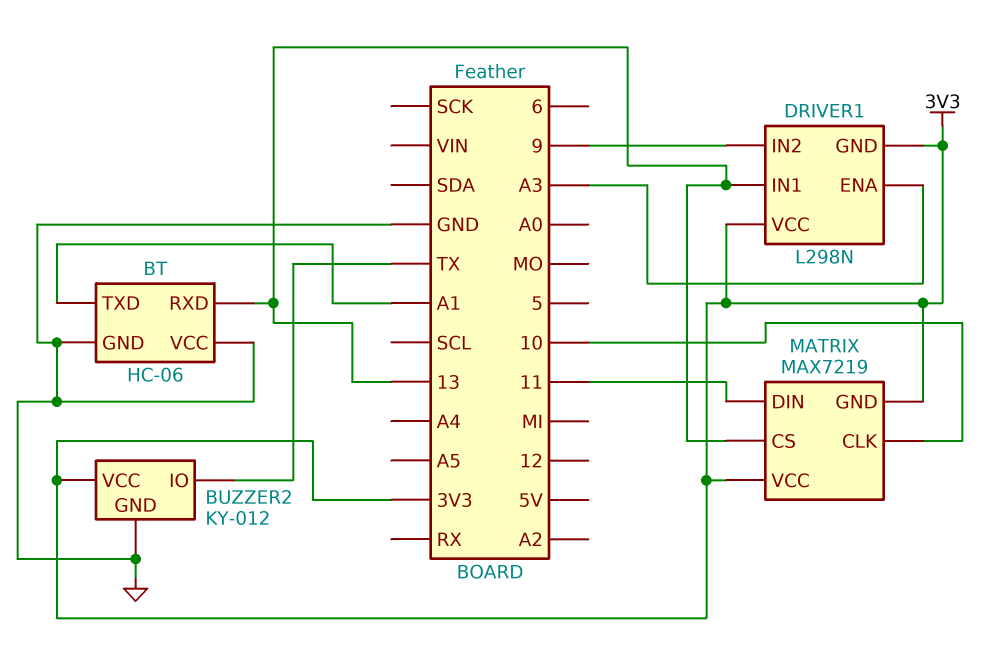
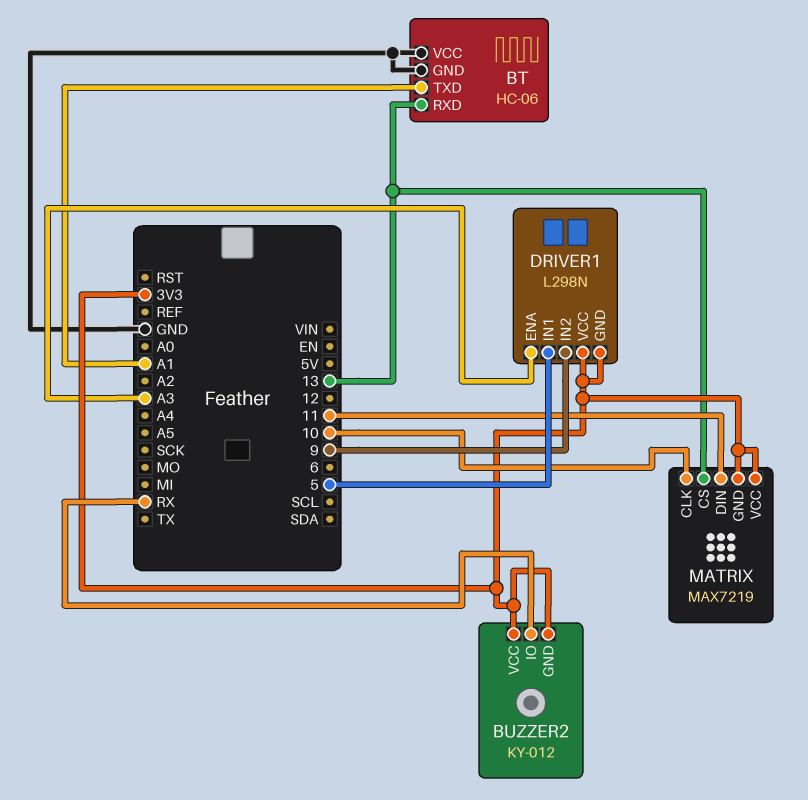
BUZZER2 pin GND: GND -> 3V3
BUZZER2 pin IO: TX -> RX
DRIVER1 pin IN1: 13 -> 5

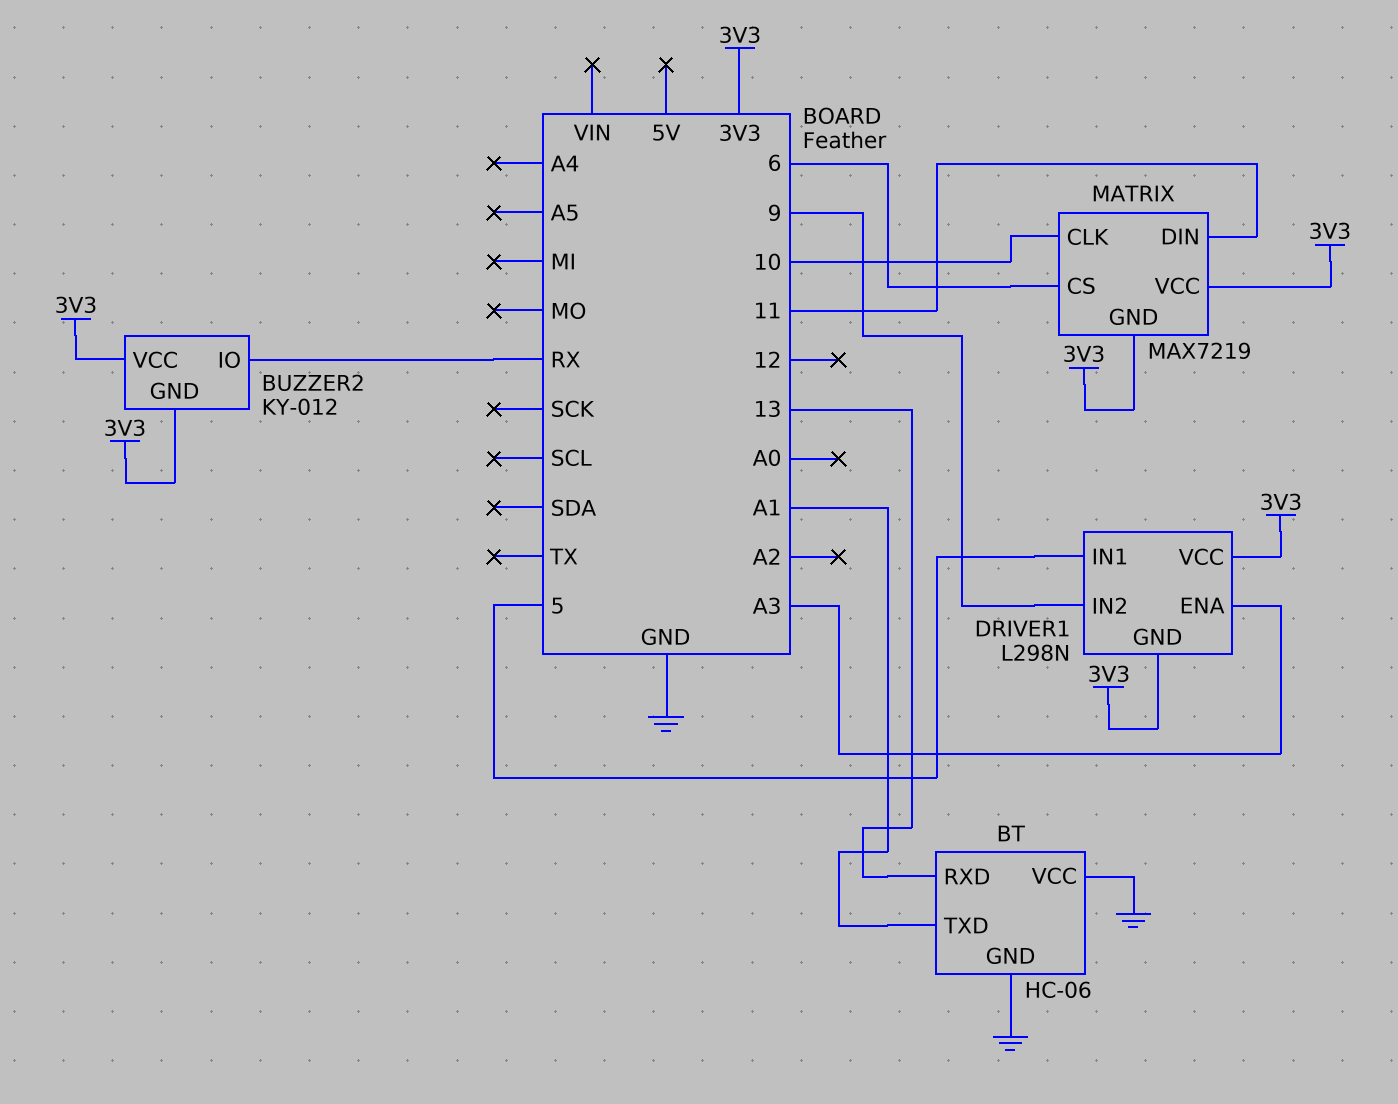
MATRIX pin CS: 13 -> 6

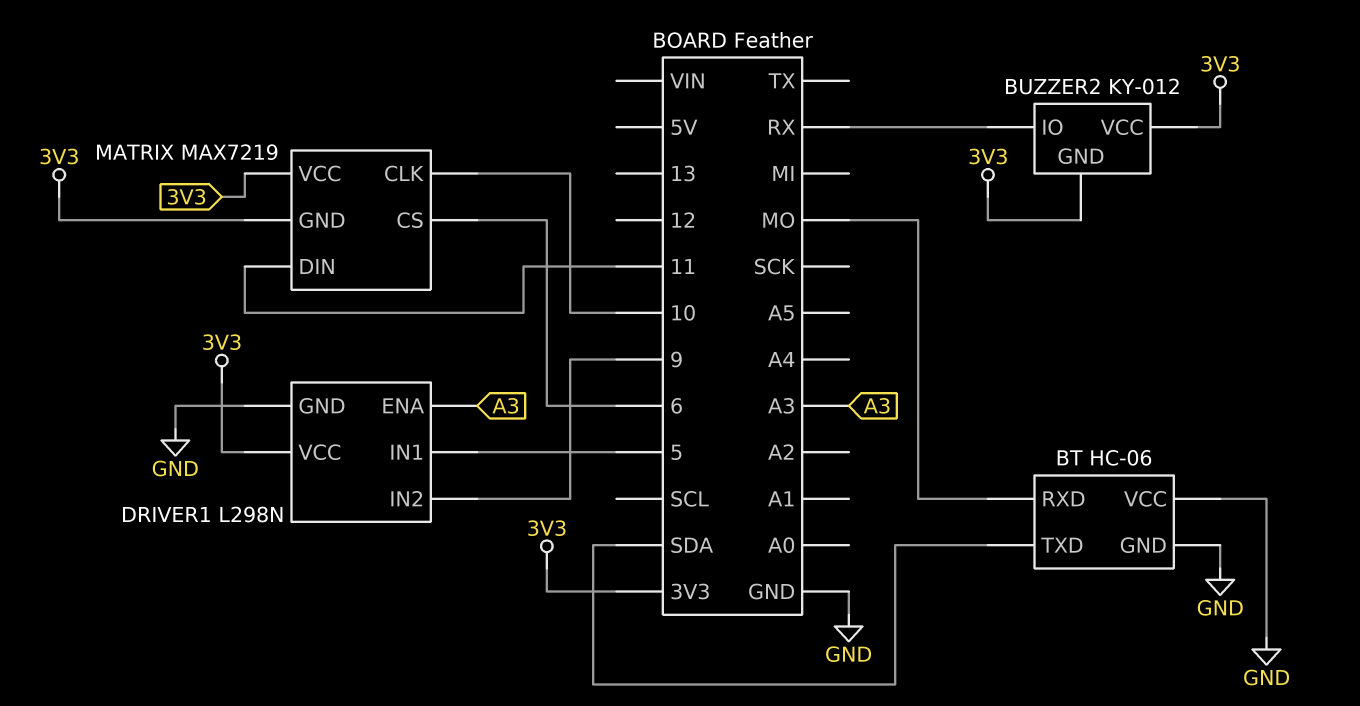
BT pin RXD: 13 -> MO
BT pin TXD: A1 -> SDA
DRIVER1 pin GND: 3V3 -> GND

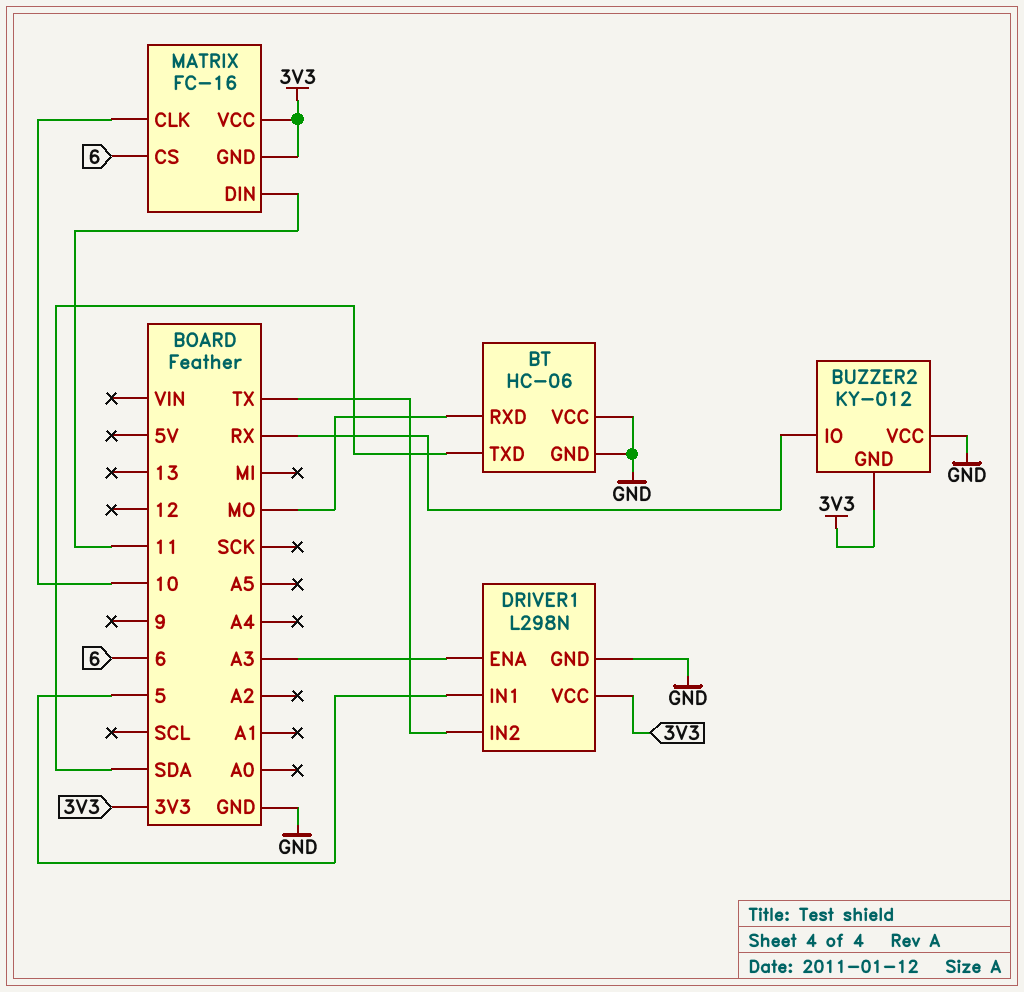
BUZZER2 pin VCC: 3V3 -> GND
DRIVER1 pin IN2: 9 -> TX
MATRIX: MAX7219 -> FC-16

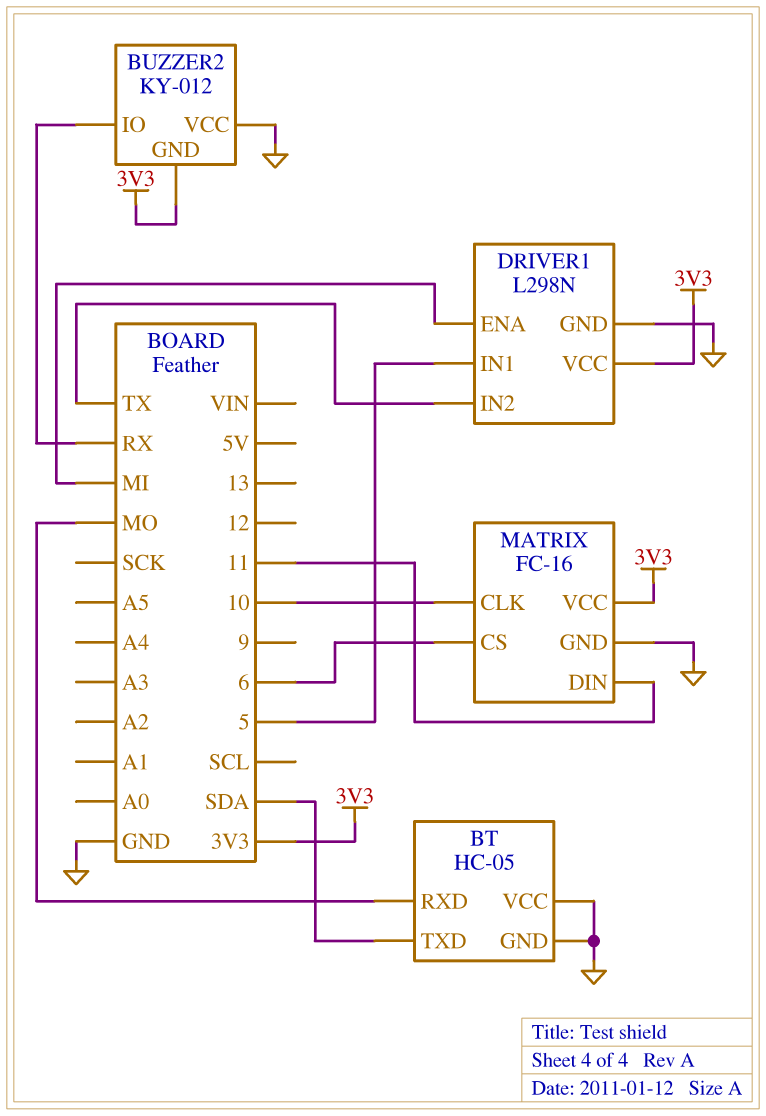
BT: HC-06 -> HC-05
DRIVER1 pin ENA: A3 -> MI
MATRIX pin GND: 3V3 -> GND

